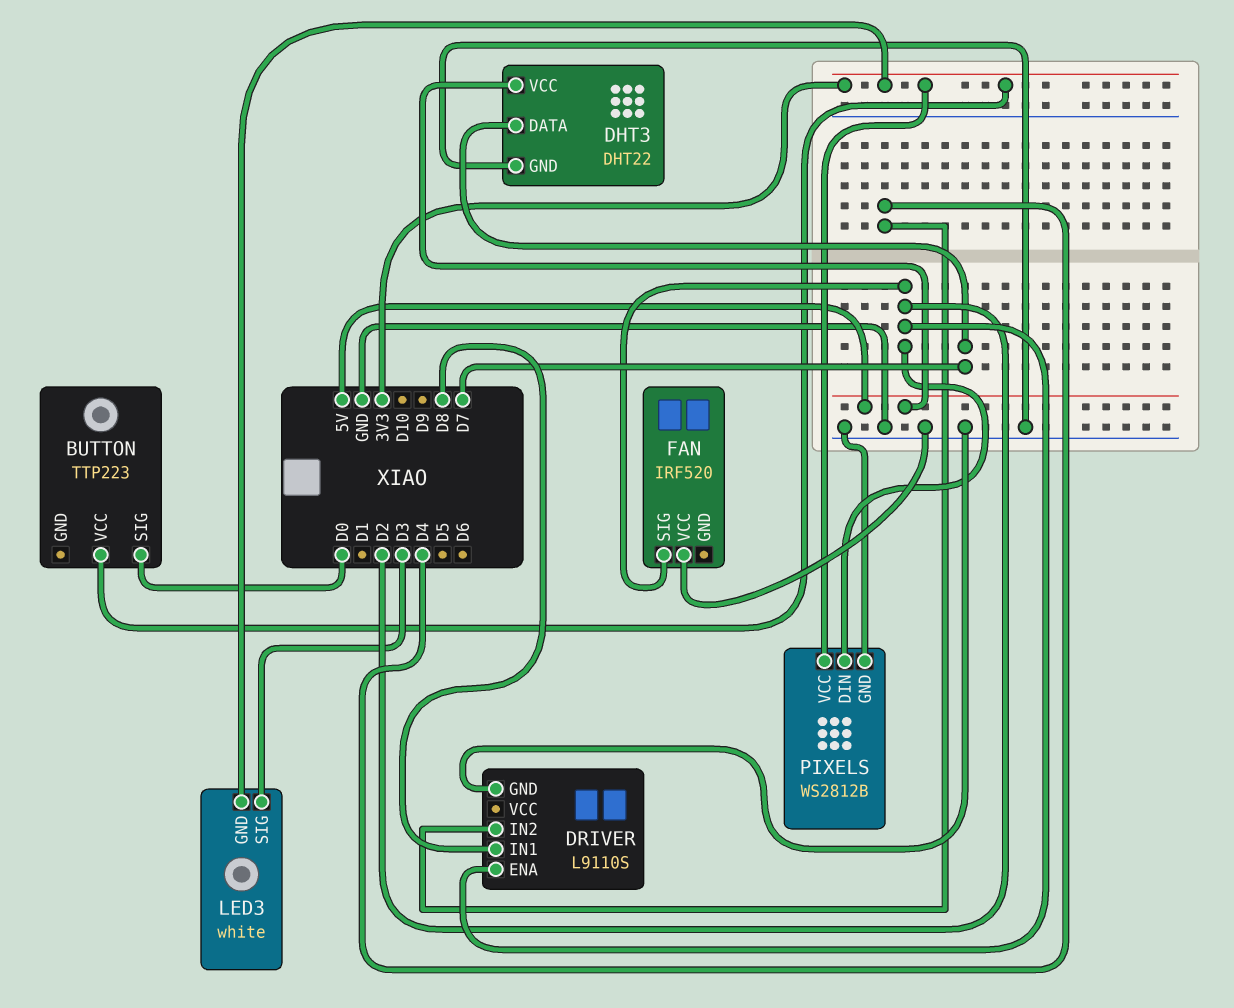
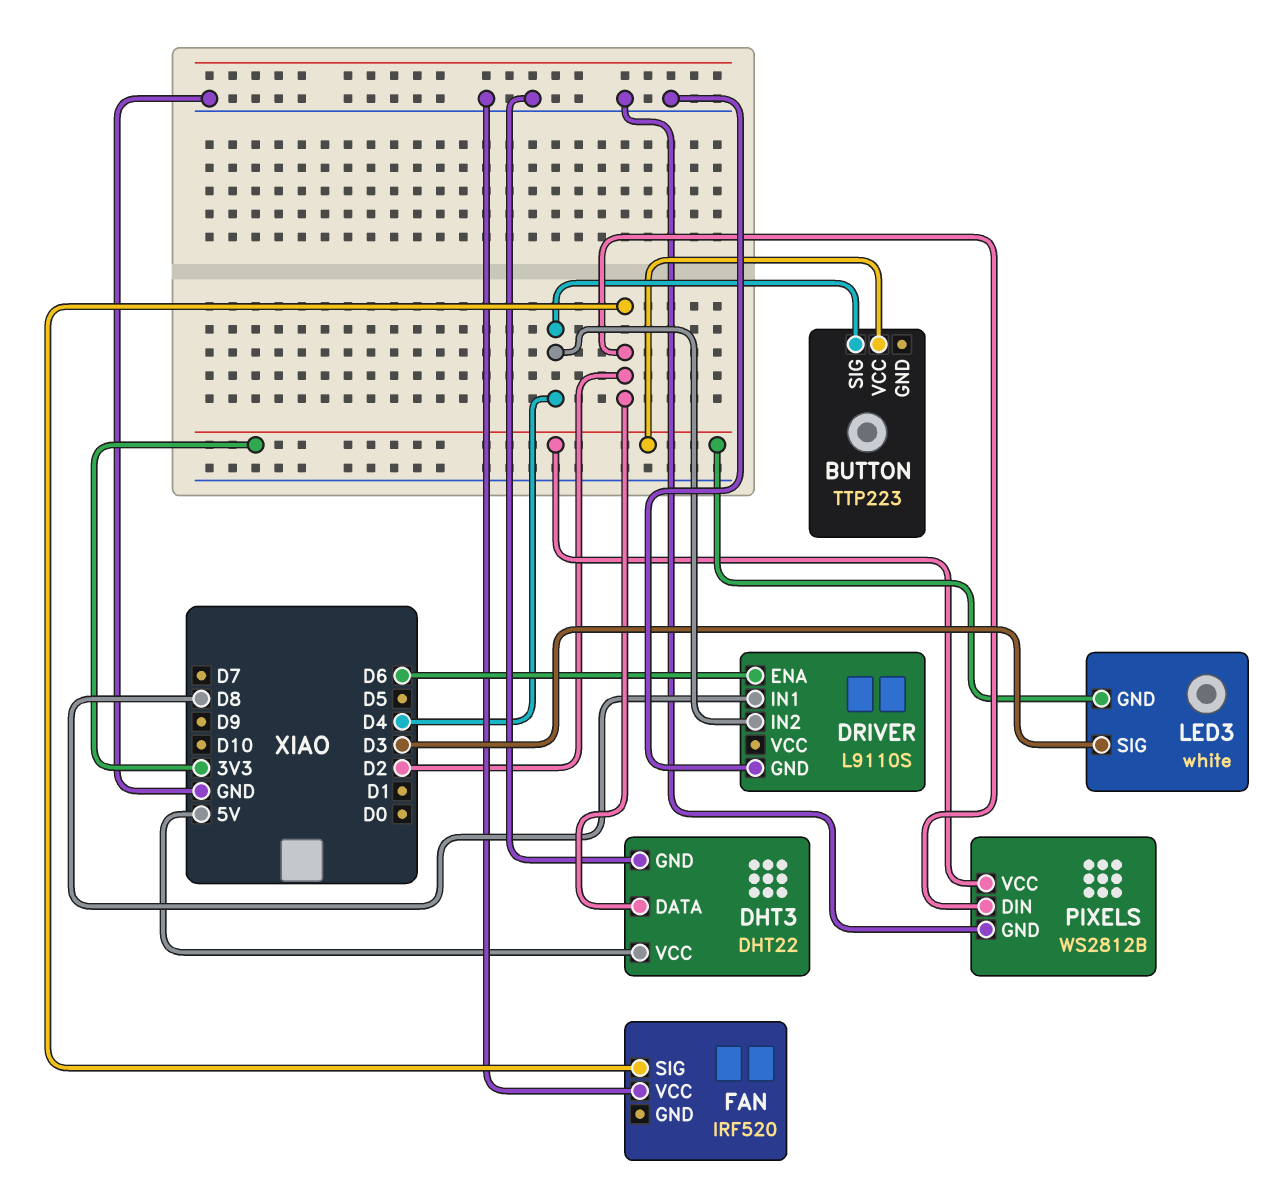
BUTTON pin SIG: D0 -> D4
DHT3 pin DATA: D7 -> D2
DRIVER pin ENA: D2 -> D6

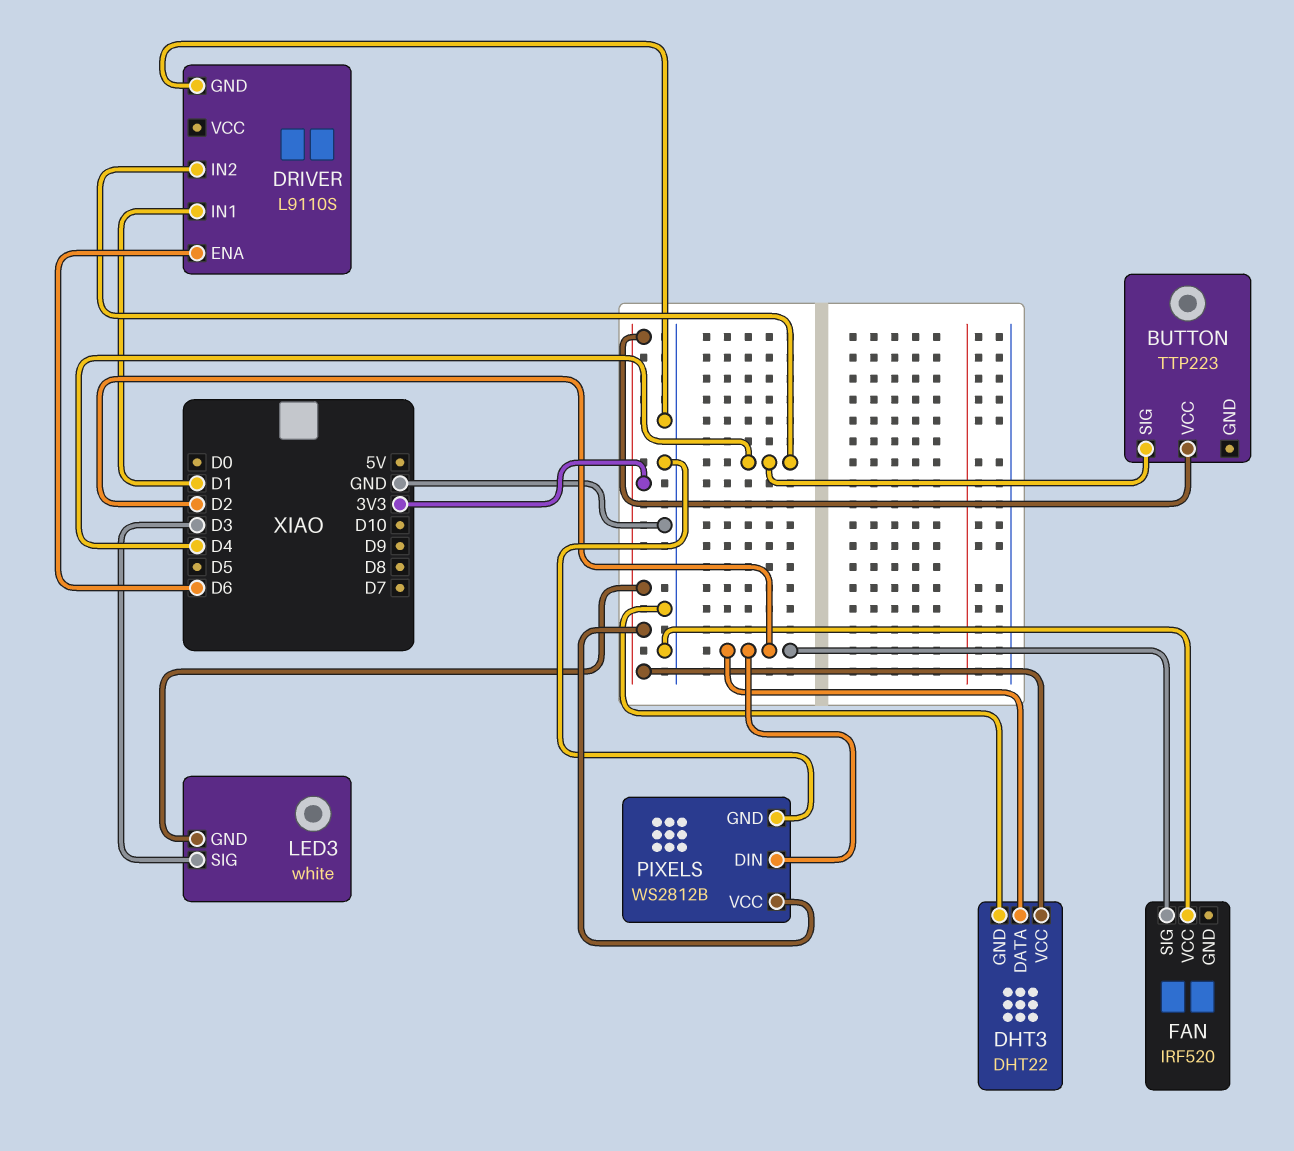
DHT3 pin VCC: 5V -> 3V3
DRIVER pin IN1: D8 -> D1

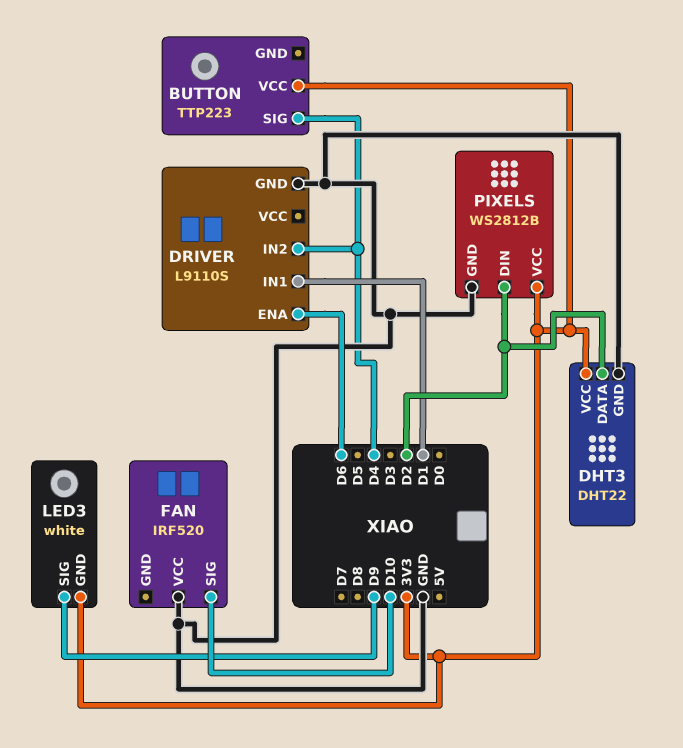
FAN pin SIG: D2 -> D10
LED3 pin SIG: D3 -> D9

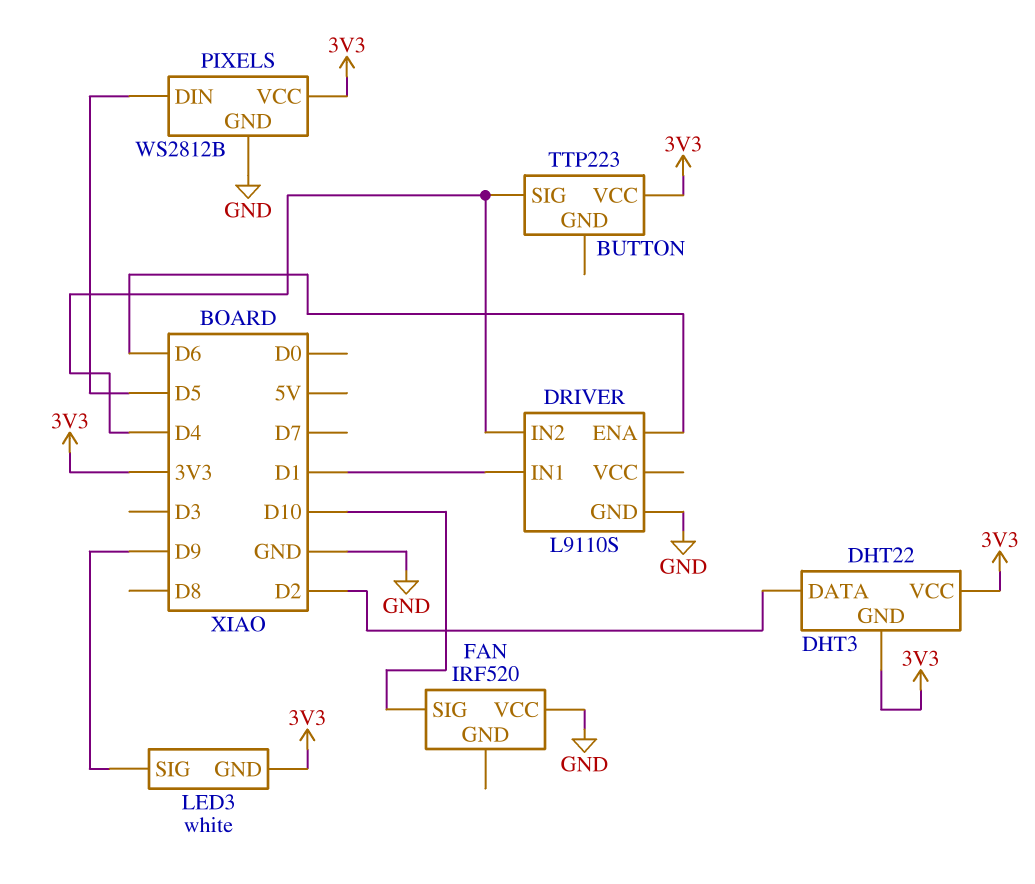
DHT3 pin GND: GND -> 3V3
PIXELS pin DIN: D2 -> D5

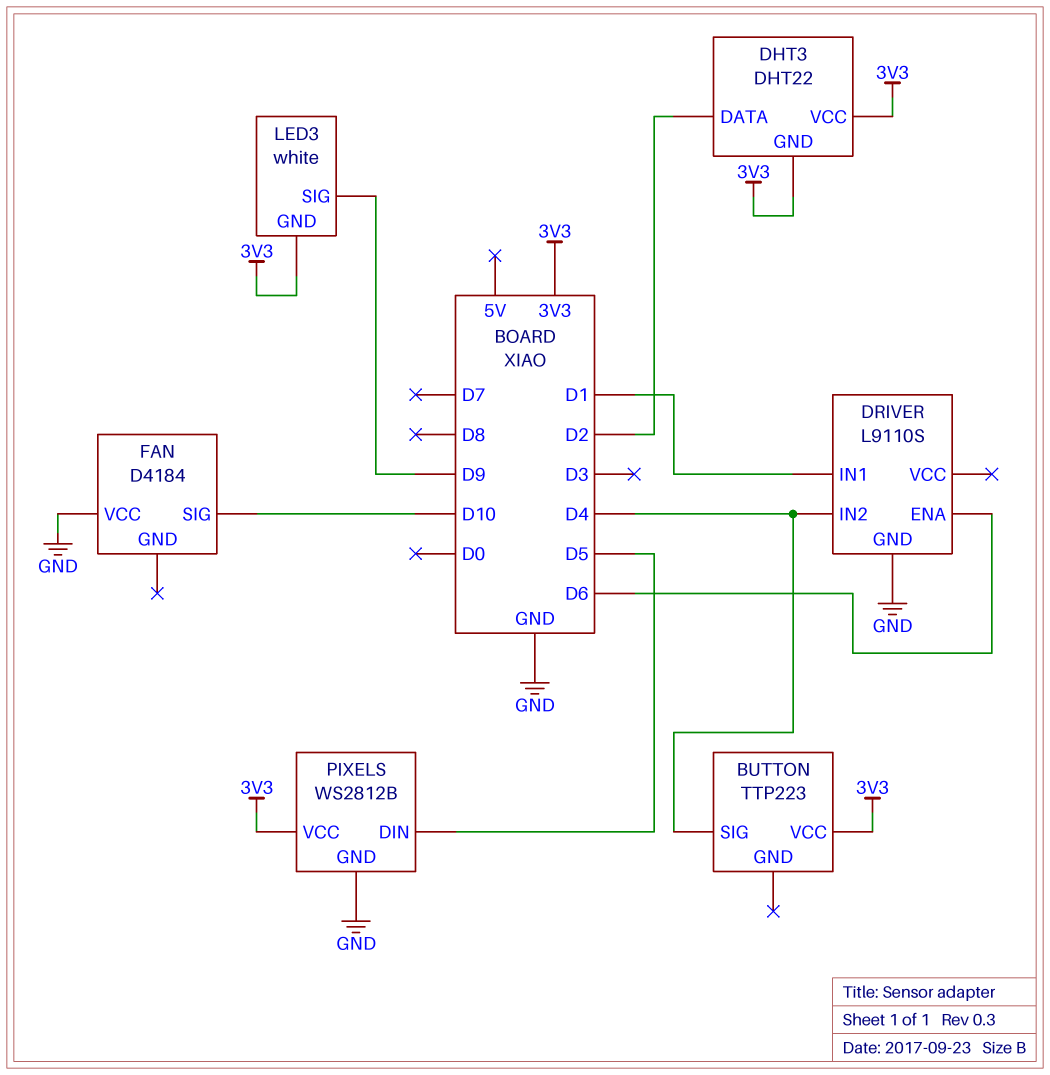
FAN: IRF520 -> D4184

